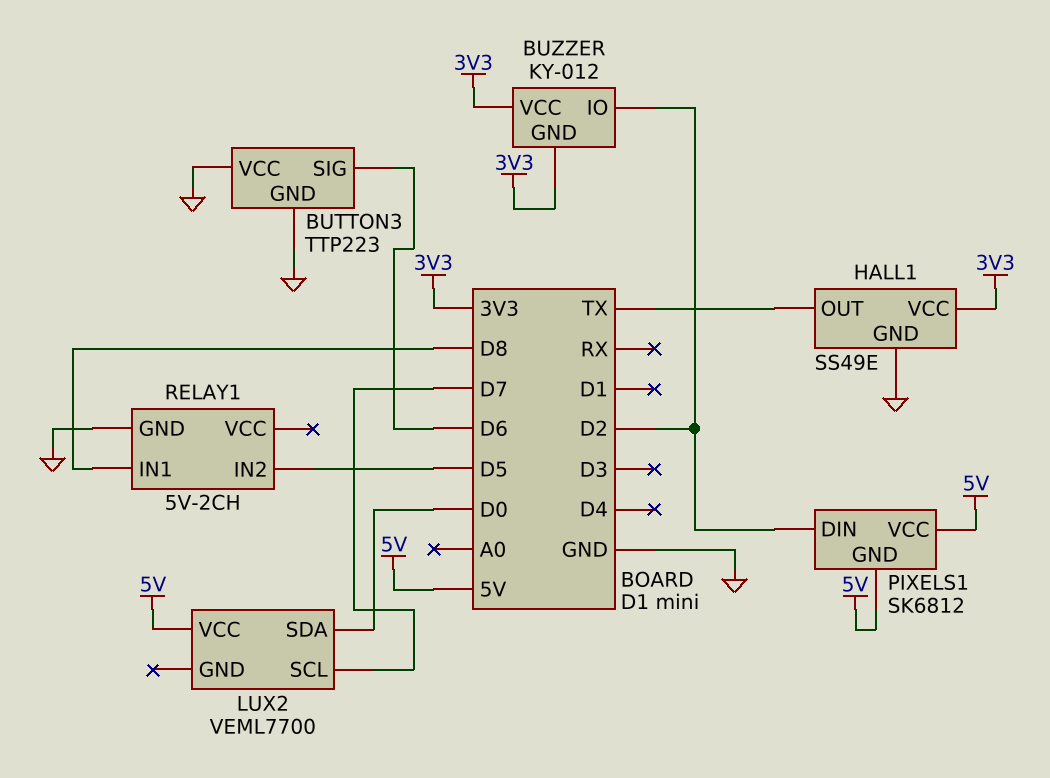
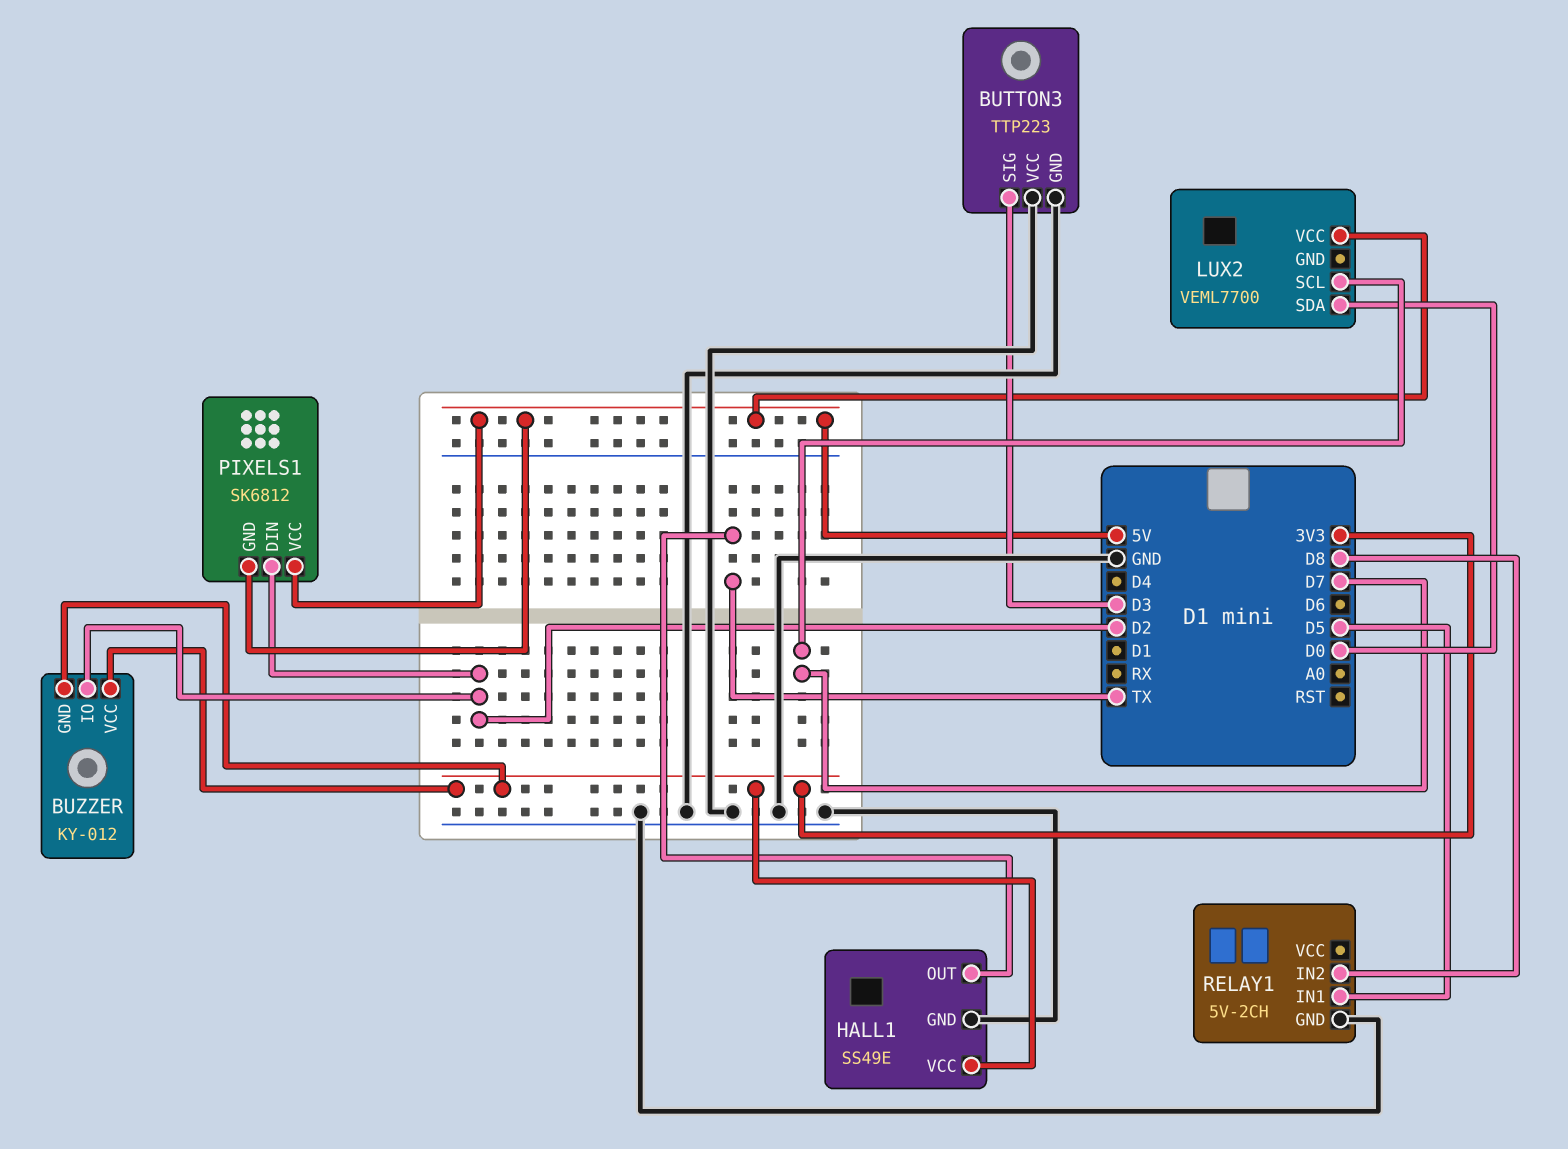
BUTTON3 pin SIG: D6 -> D3
RELAY1 pin IN1: D8 -> D5
RELAY1 pin IN2: D5 -> D8

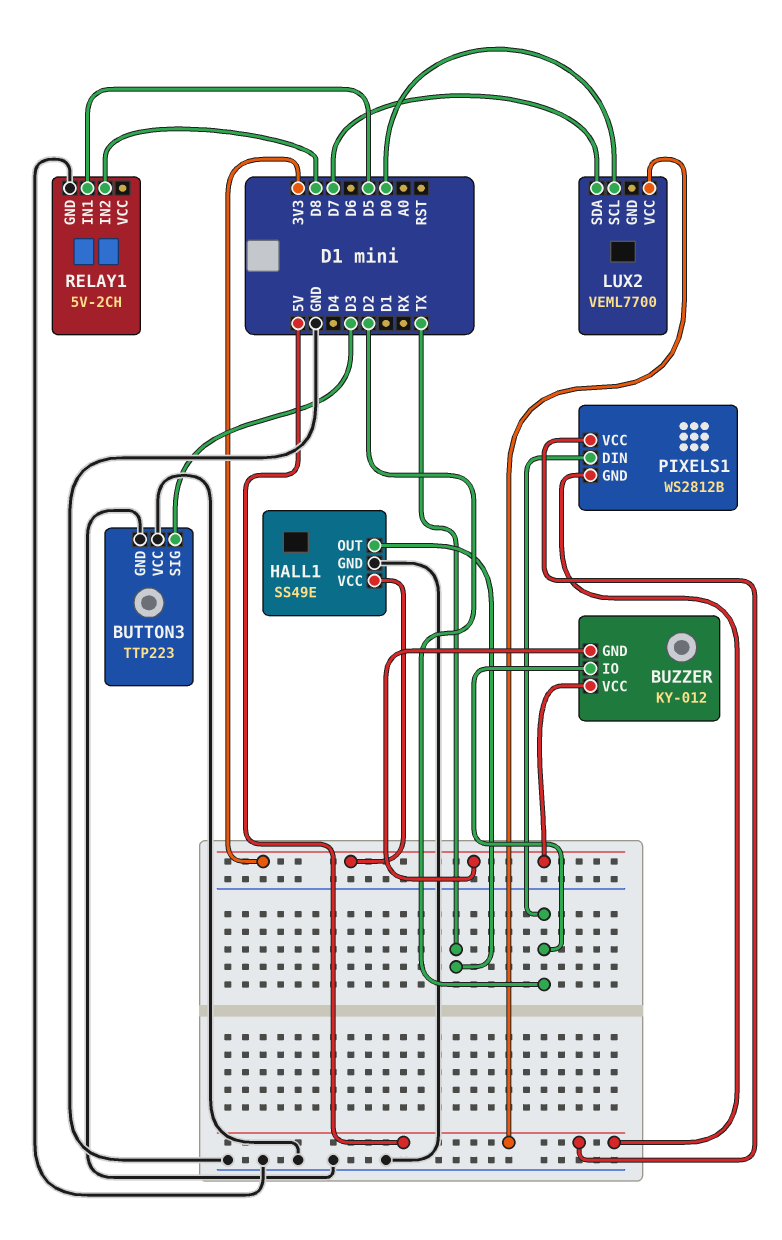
LUX2 pin SCL: D7 -> D0
LUX2 pin SDA: D0 -> D7
PIXELS1: SK6812 -> WS2812B

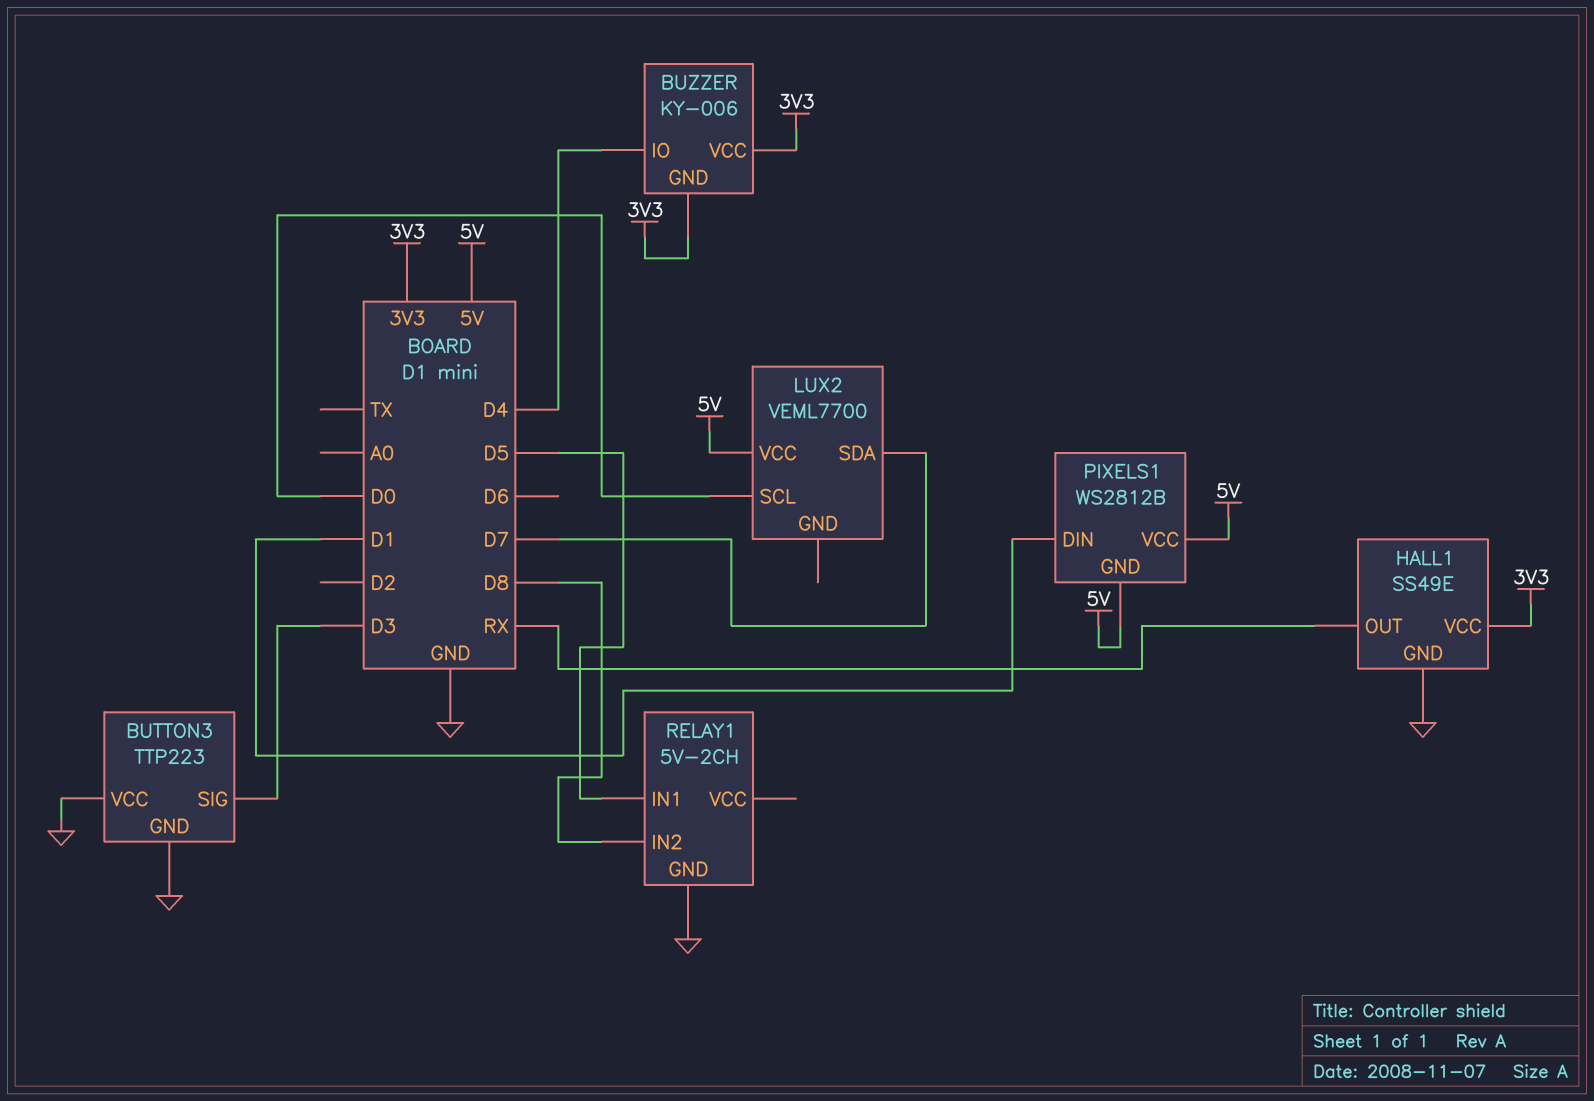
BUZZER: KY-012 -> KY-006
BUZZER pin IO: D2 -> D4
HALL1 pin OUT: TX -> RX
PIXELS1 pin DIN: D2 -> D1

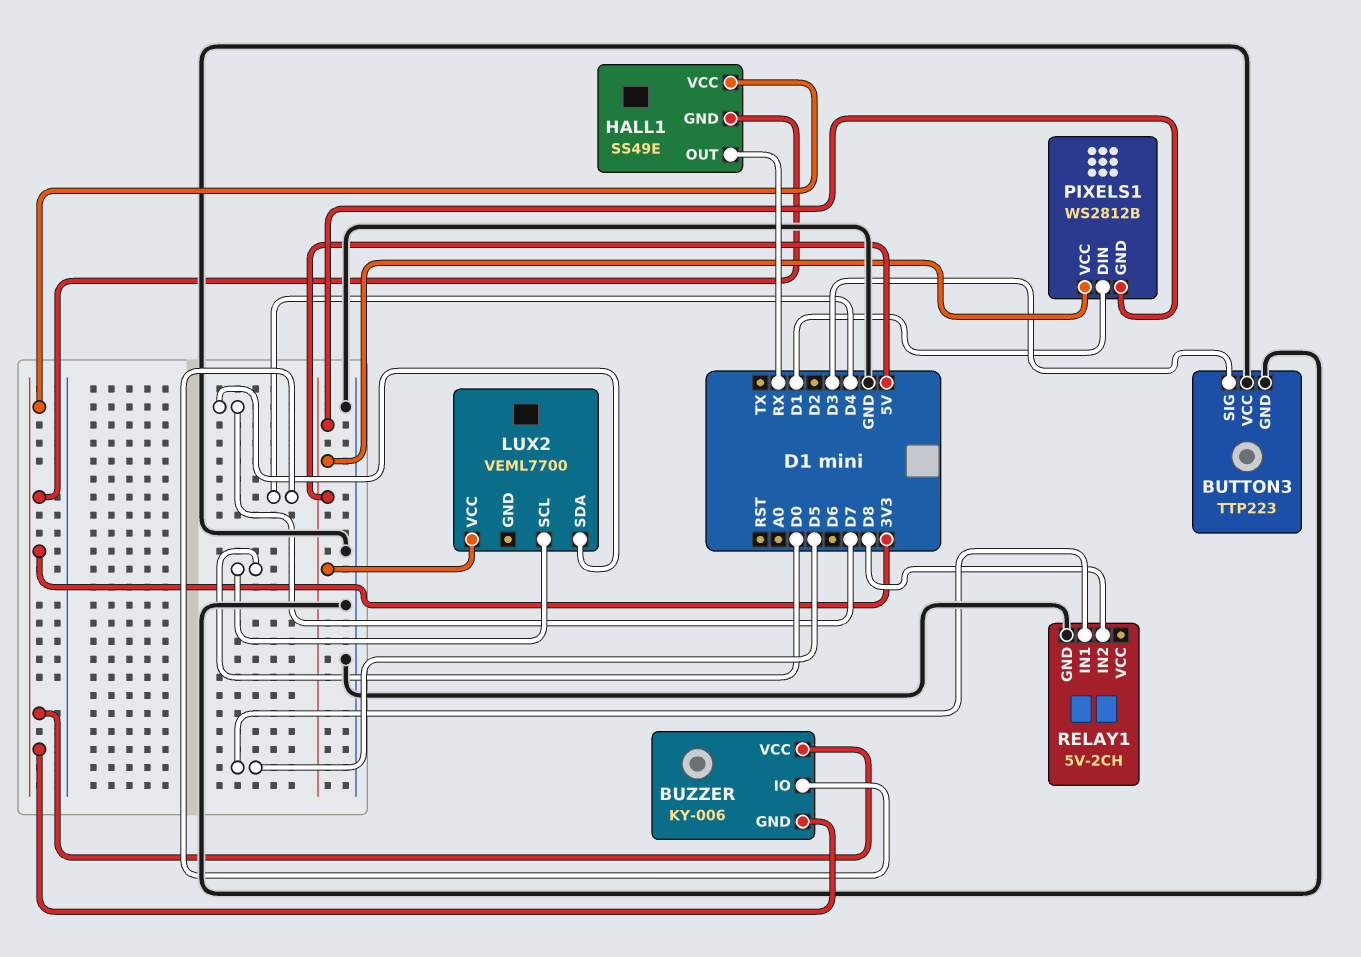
HALL1 pin GND: GND -> 3V3

